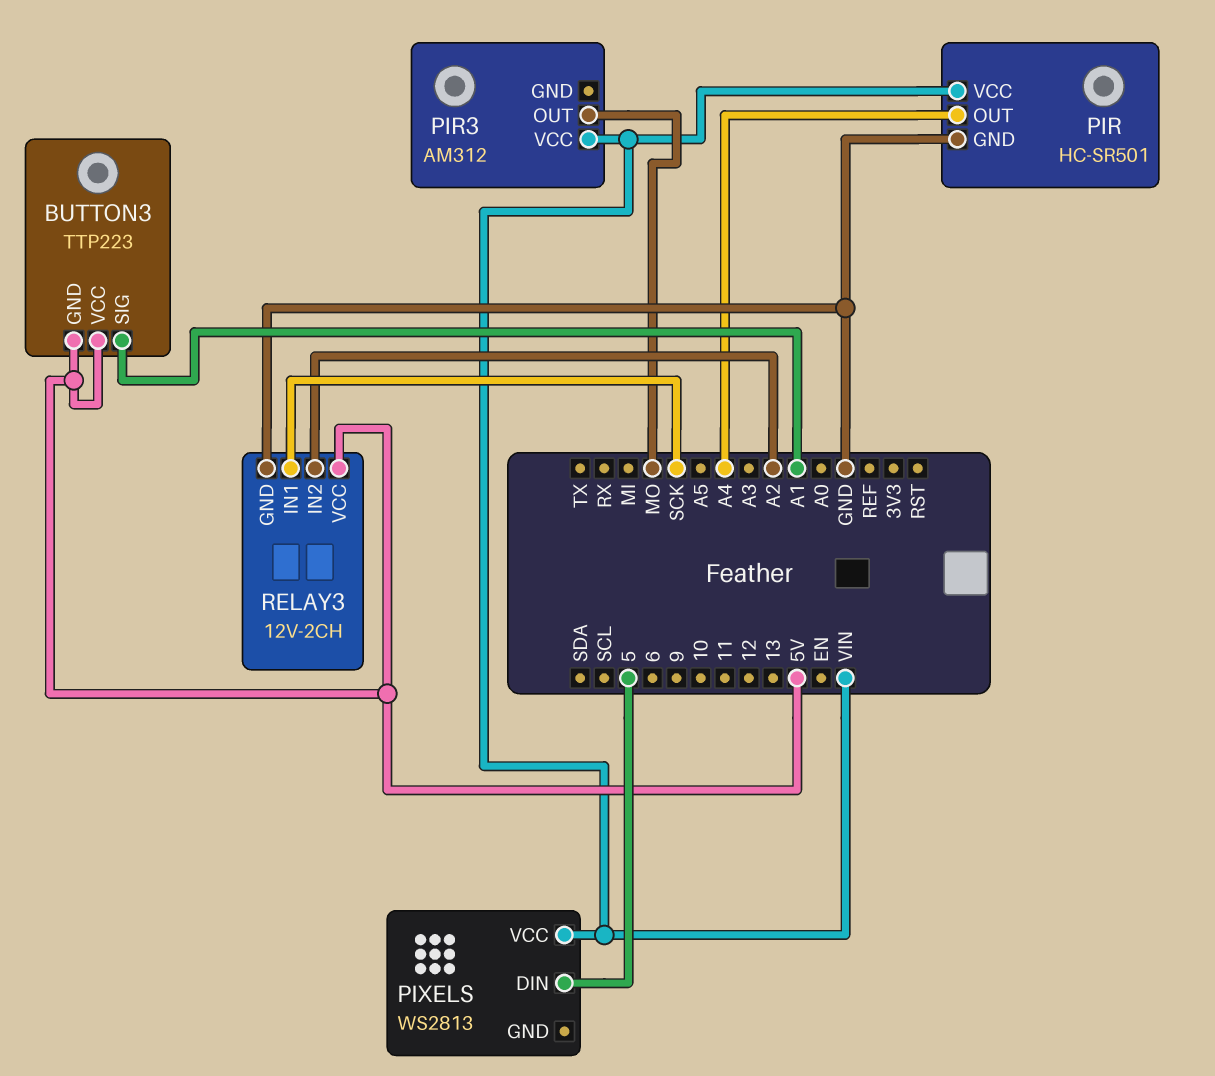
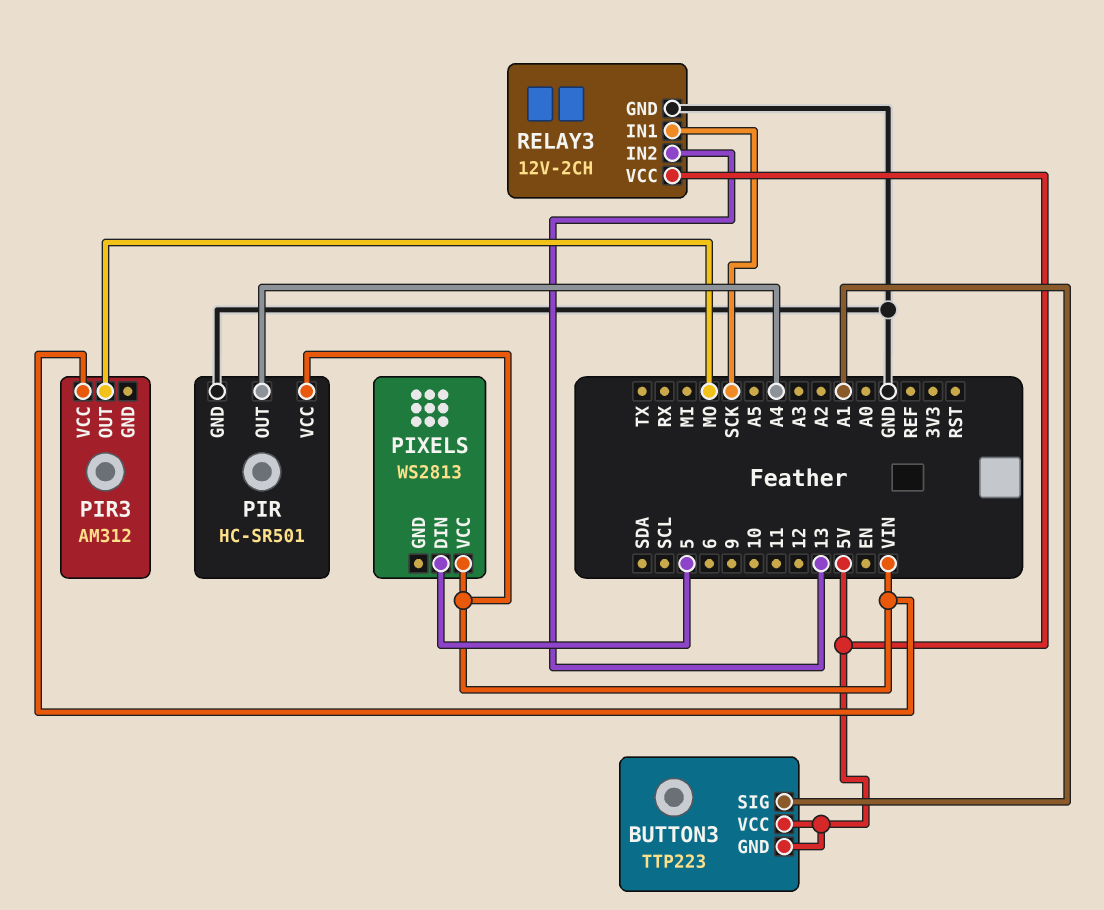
RELAY3 pin IN2: A2 -> 13

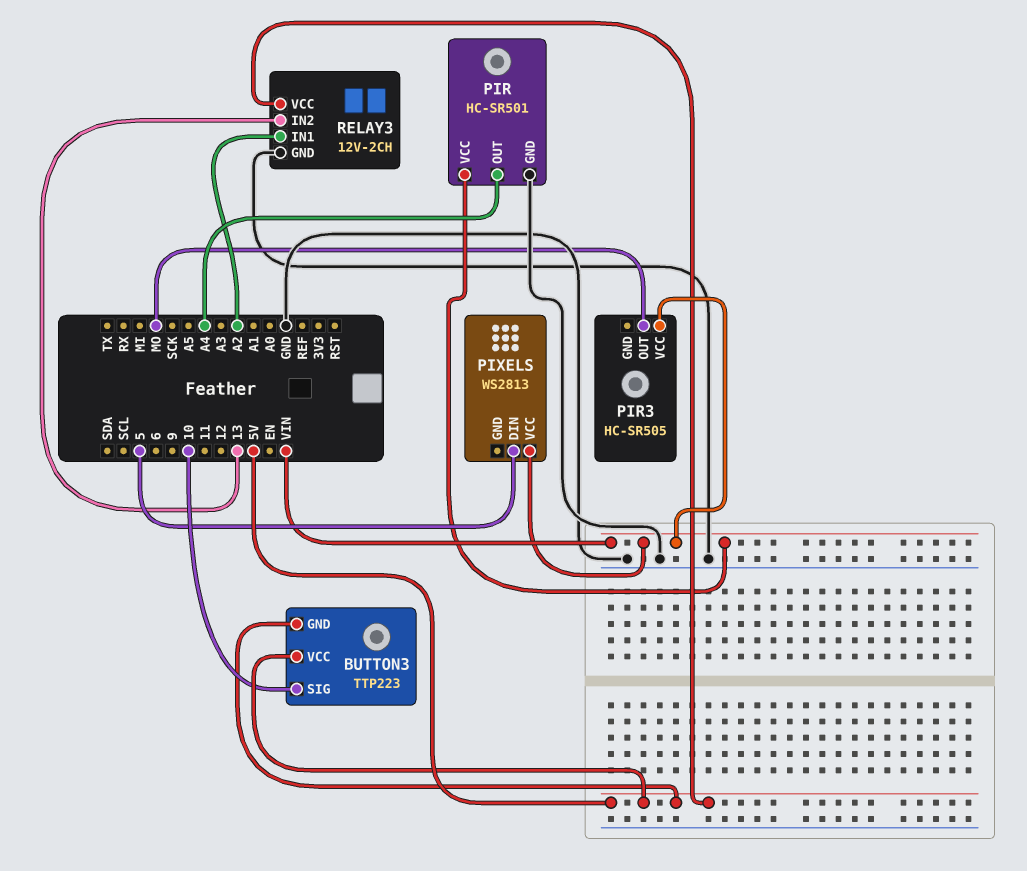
BUTTON3 pin SIG: A1 -> 10
PIR3: AM312 -> HC-SR505
RELAY3 pin IN1: SCK -> A2

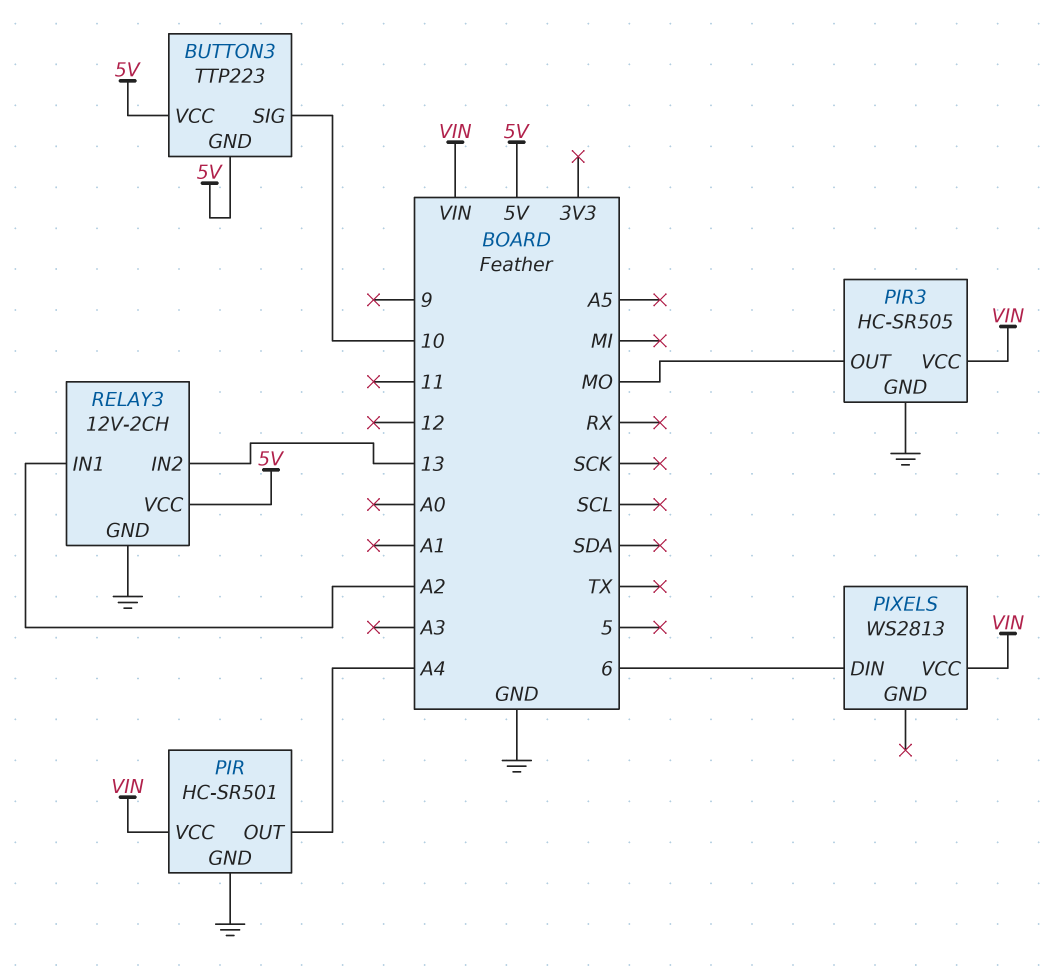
PIR3 pin GND: none -> GND
PIXELS pin DIN: 5 -> 6

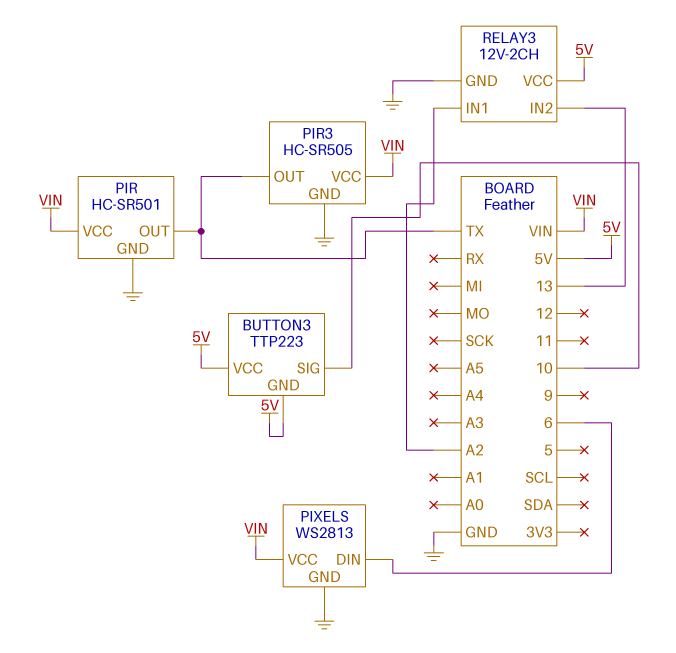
PIR pin OUT: A4 -> TX
PIR3 pin OUT: MO -> TX
PIXELS pin GND: none -> GND

